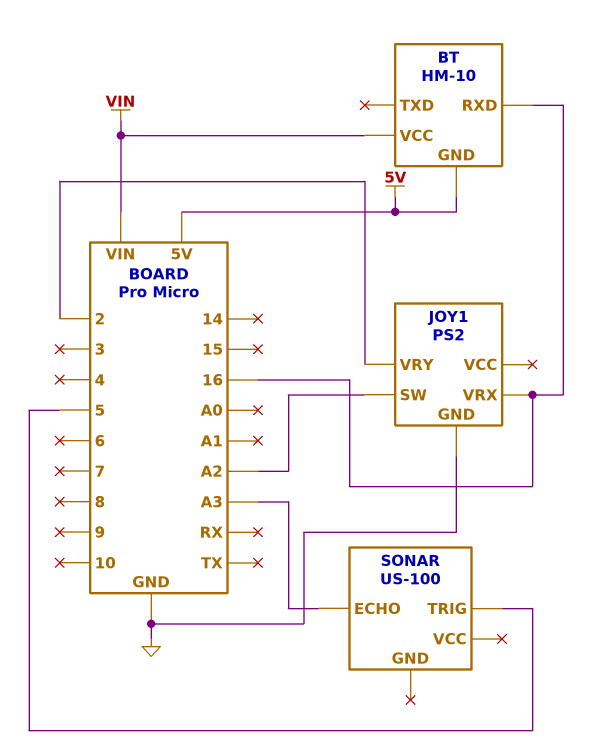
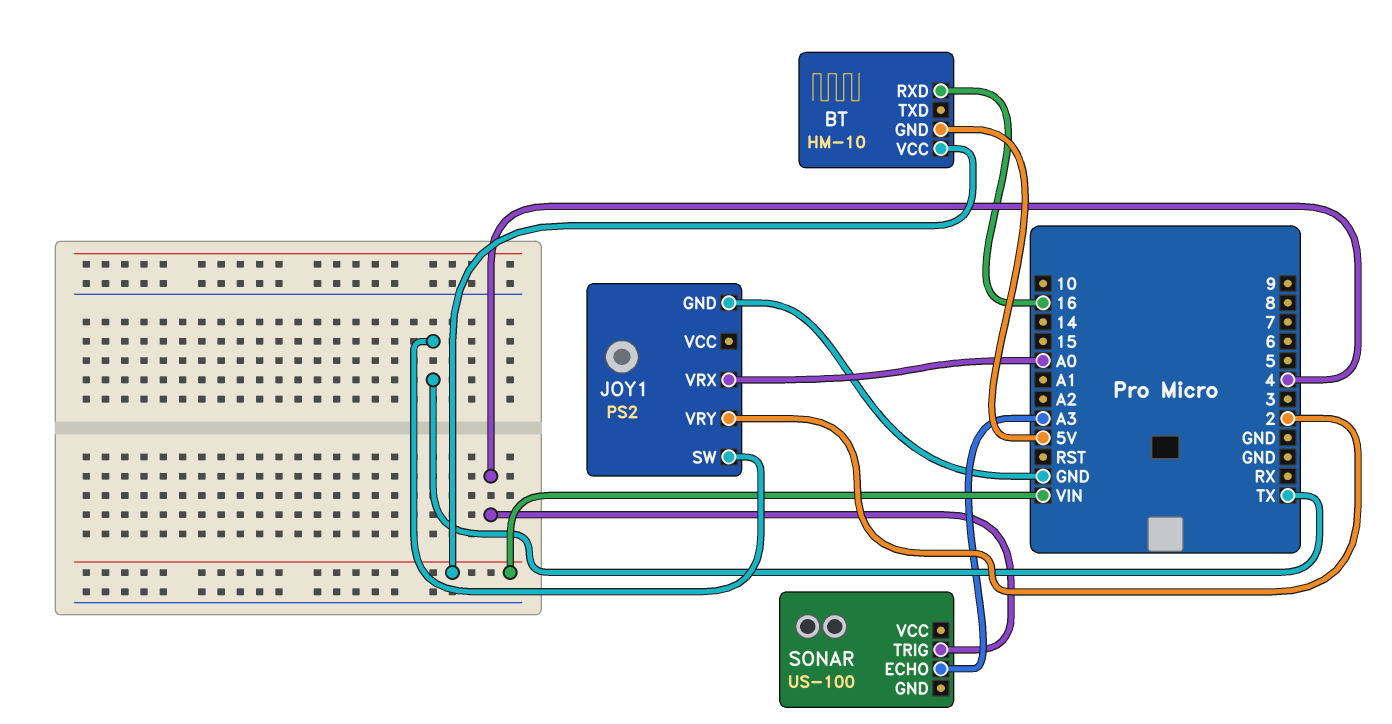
JOY1 pin SW: A2 -> TX
JOY1 pin VRX: 16 -> A0
SONAR pin TRIG: 5 -> 4

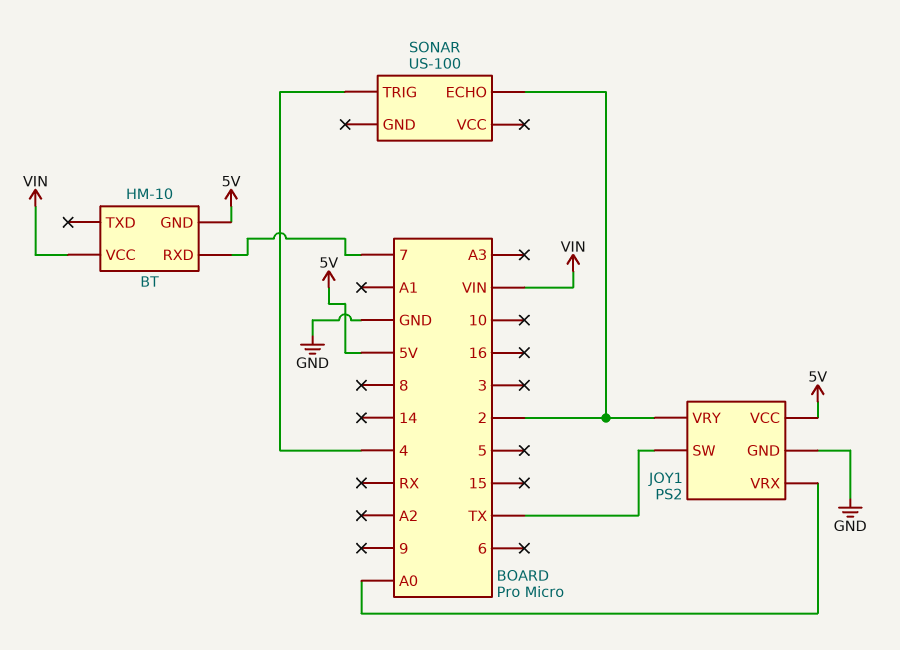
BT pin RXD: 16 -> 7
JOY1 pin VCC: none -> 5V
SONAR pin ECHO: A3 -> 2

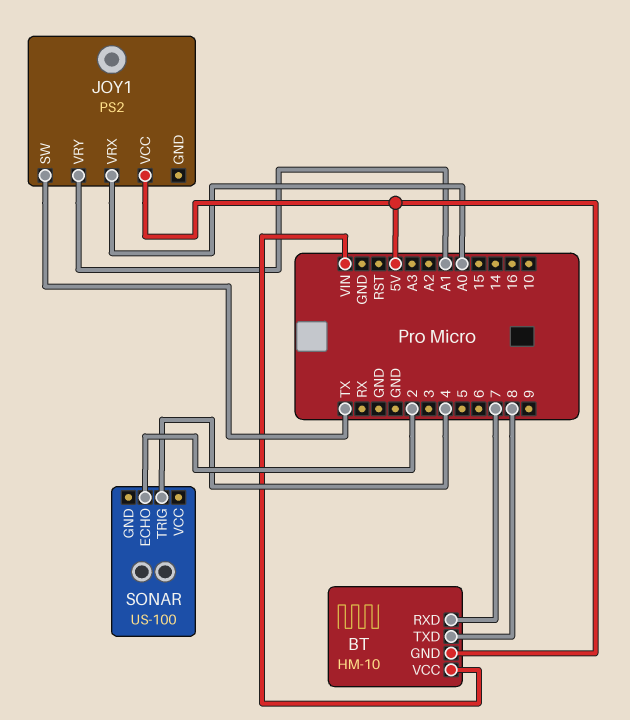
BT pin TXD: none -> 8
JOY1 pin GND: GND -> none
JOY1 pin VRY: 2 -> A1

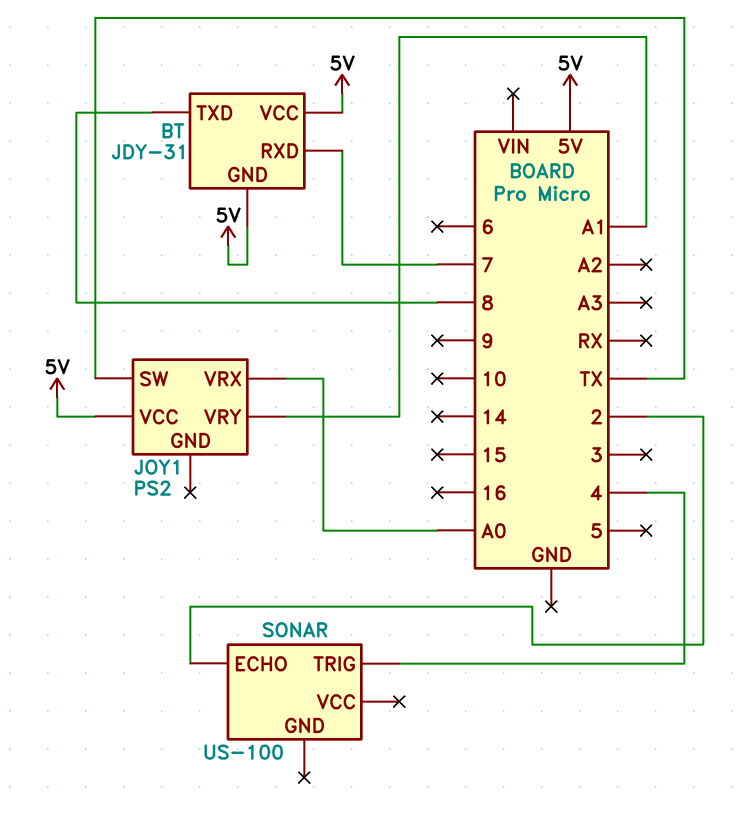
BT: HM-10 -> JDY-31
BT pin VCC: VIN -> 5V

